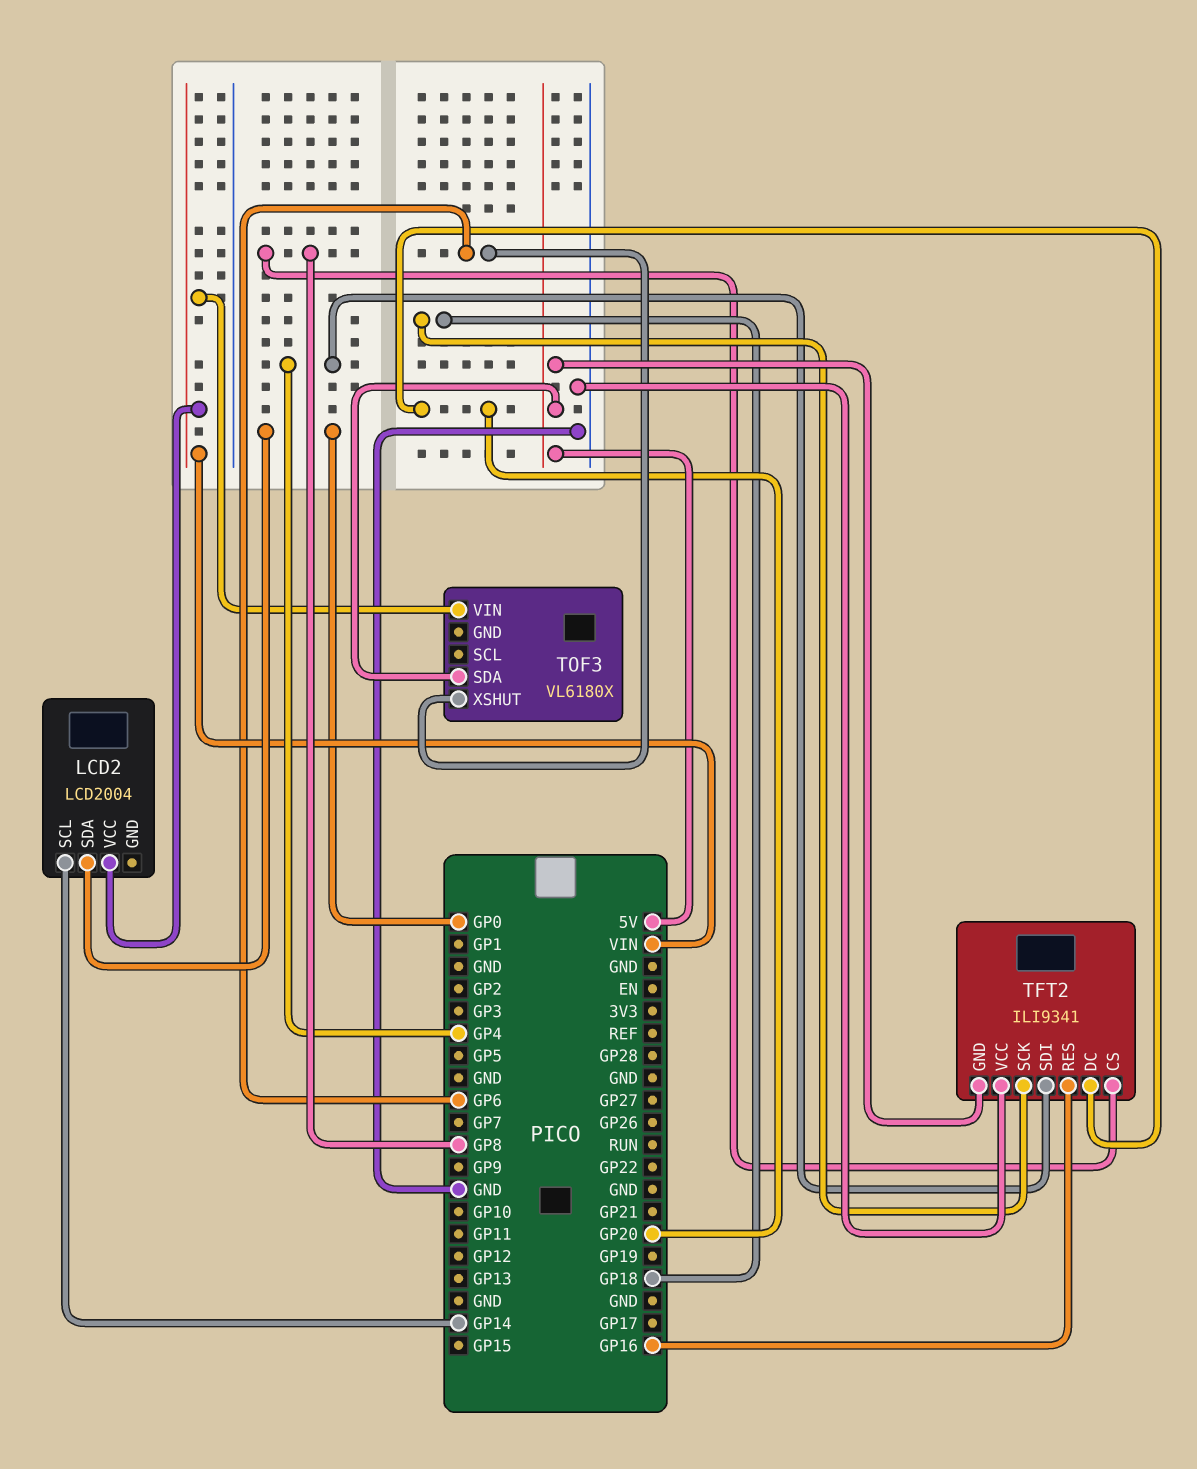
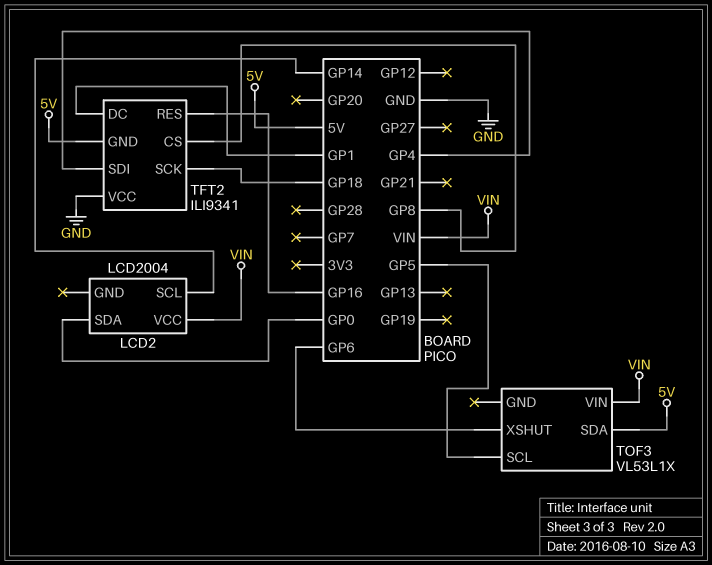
TFT2 pin DC: GP20 -> GP1
TOF3: VL6180X -> VL53L1X
TOF3 pin SCL: none -> GP5

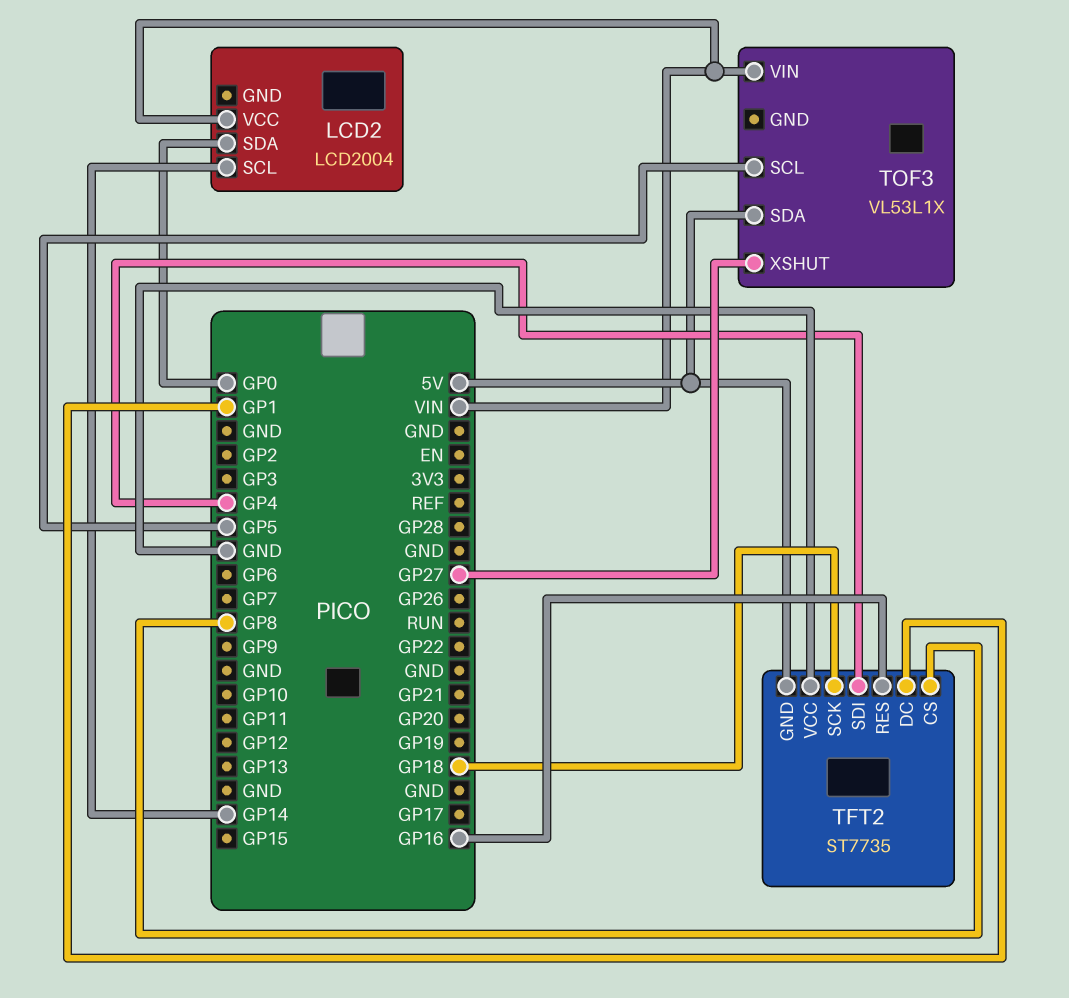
TFT2: ILI9341 -> ST7735
TOF3 pin XSHUT: GP6 -> GP27

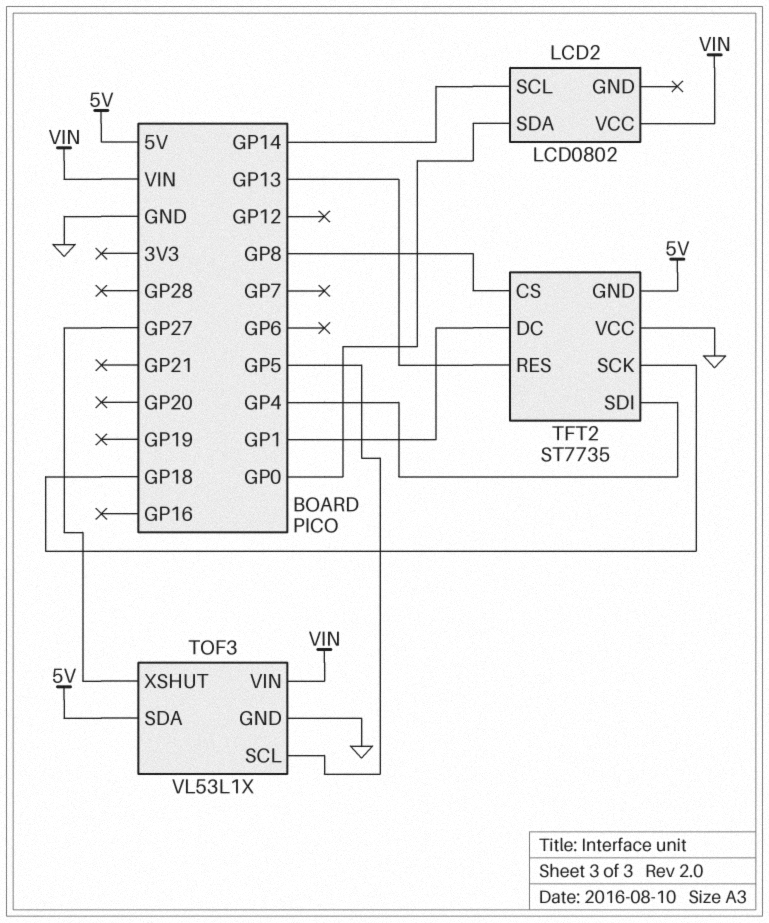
LCD2: LCD2004 -> LCD0802
TFT2 pin RES: GP16 -> GP13
TOF3 pin GND: none -> GND

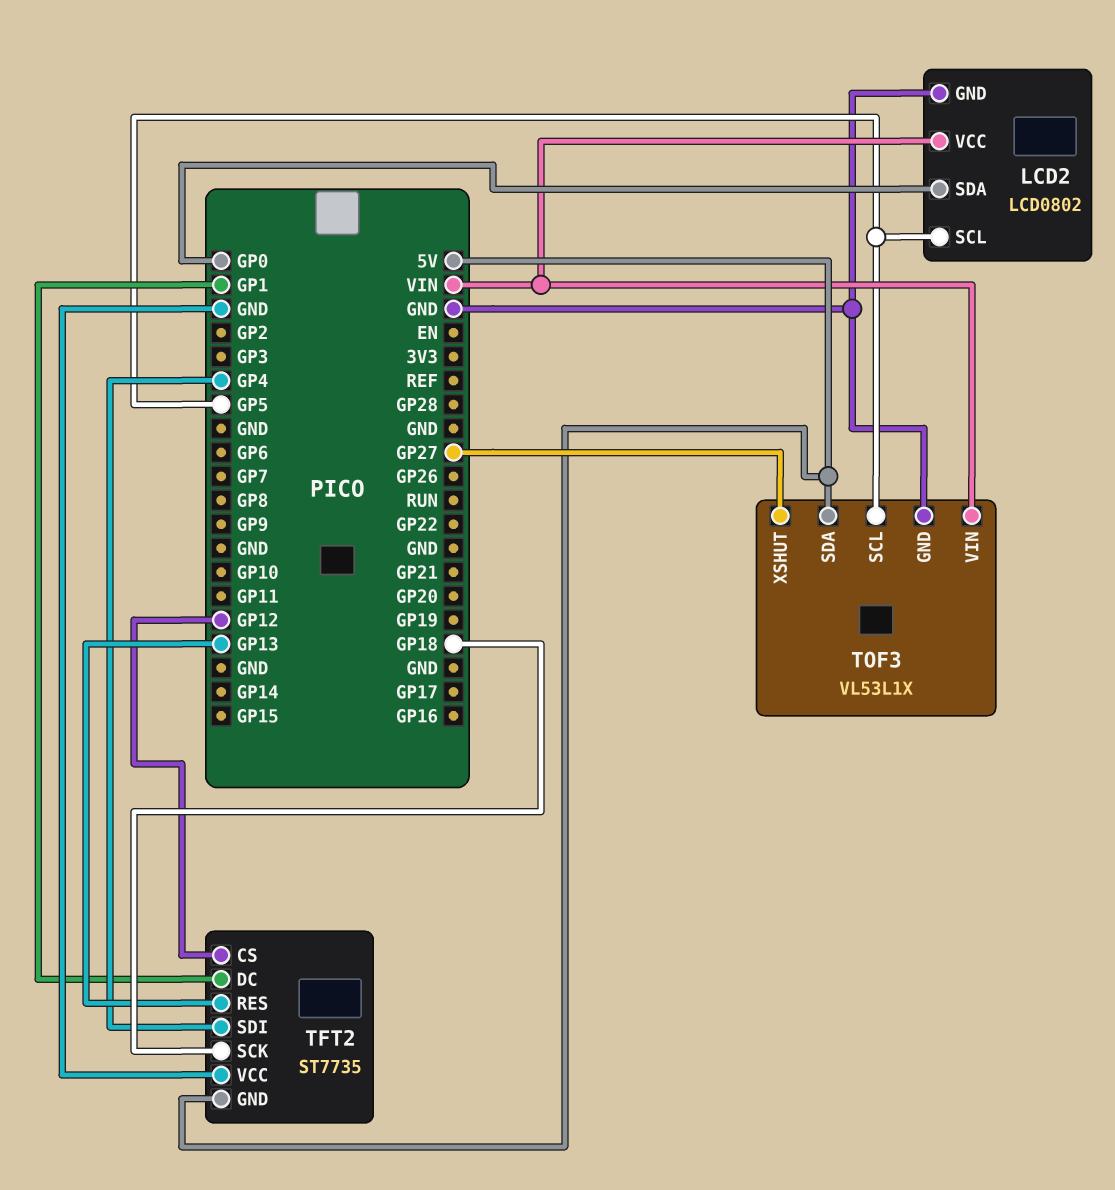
LCD2 pin GND: none -> GND
LCD2 pin SCL: GP14 -> GP5
TFT2 pin CS: GP8 -> GP12

